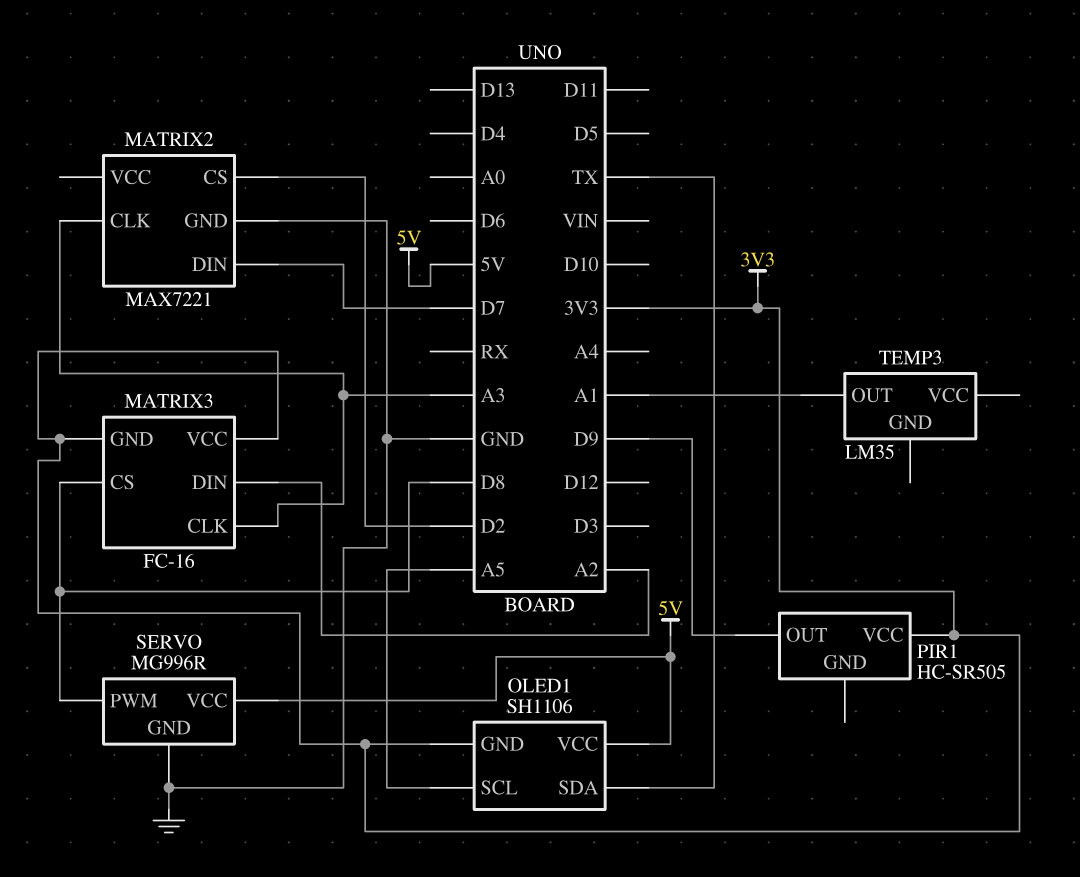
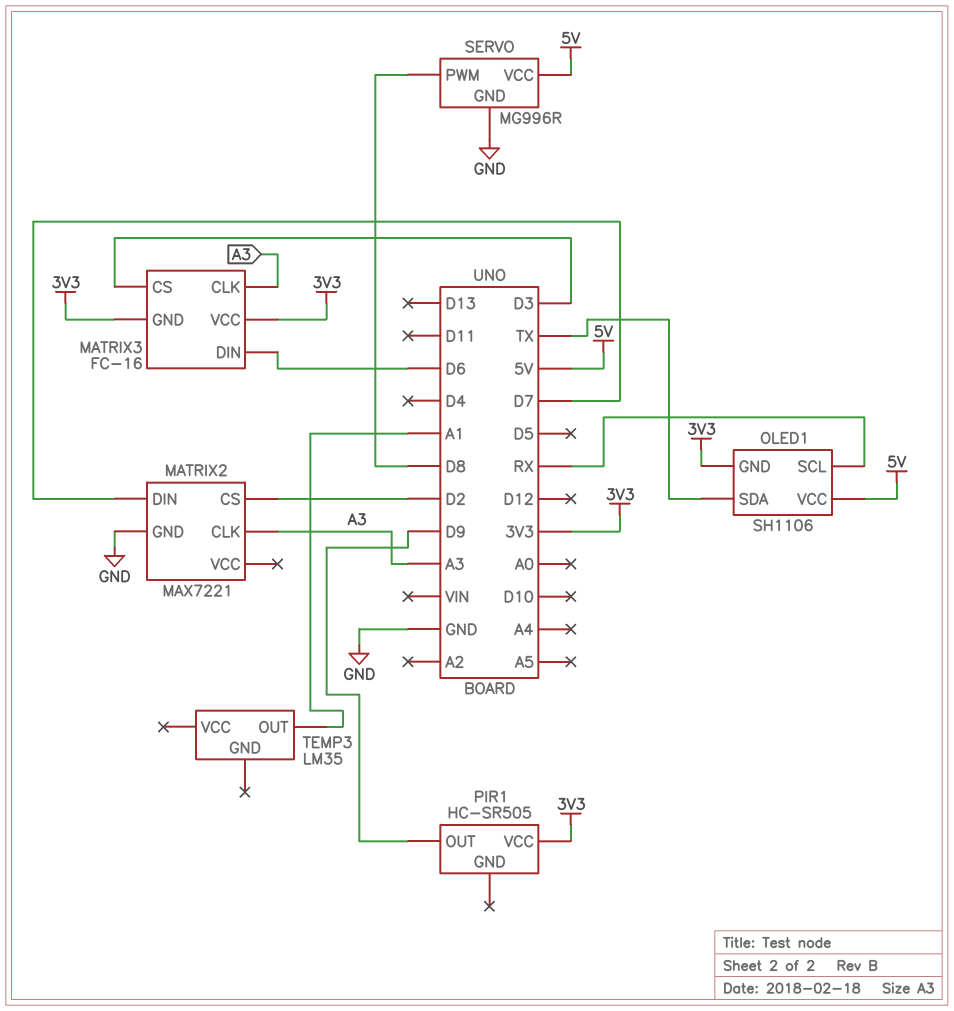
MATRIX3 pin CS: D8 -> D3
MATRIX3 pin DIN: A2 -> D6
OLED1 pin SCL: A5 -> RX

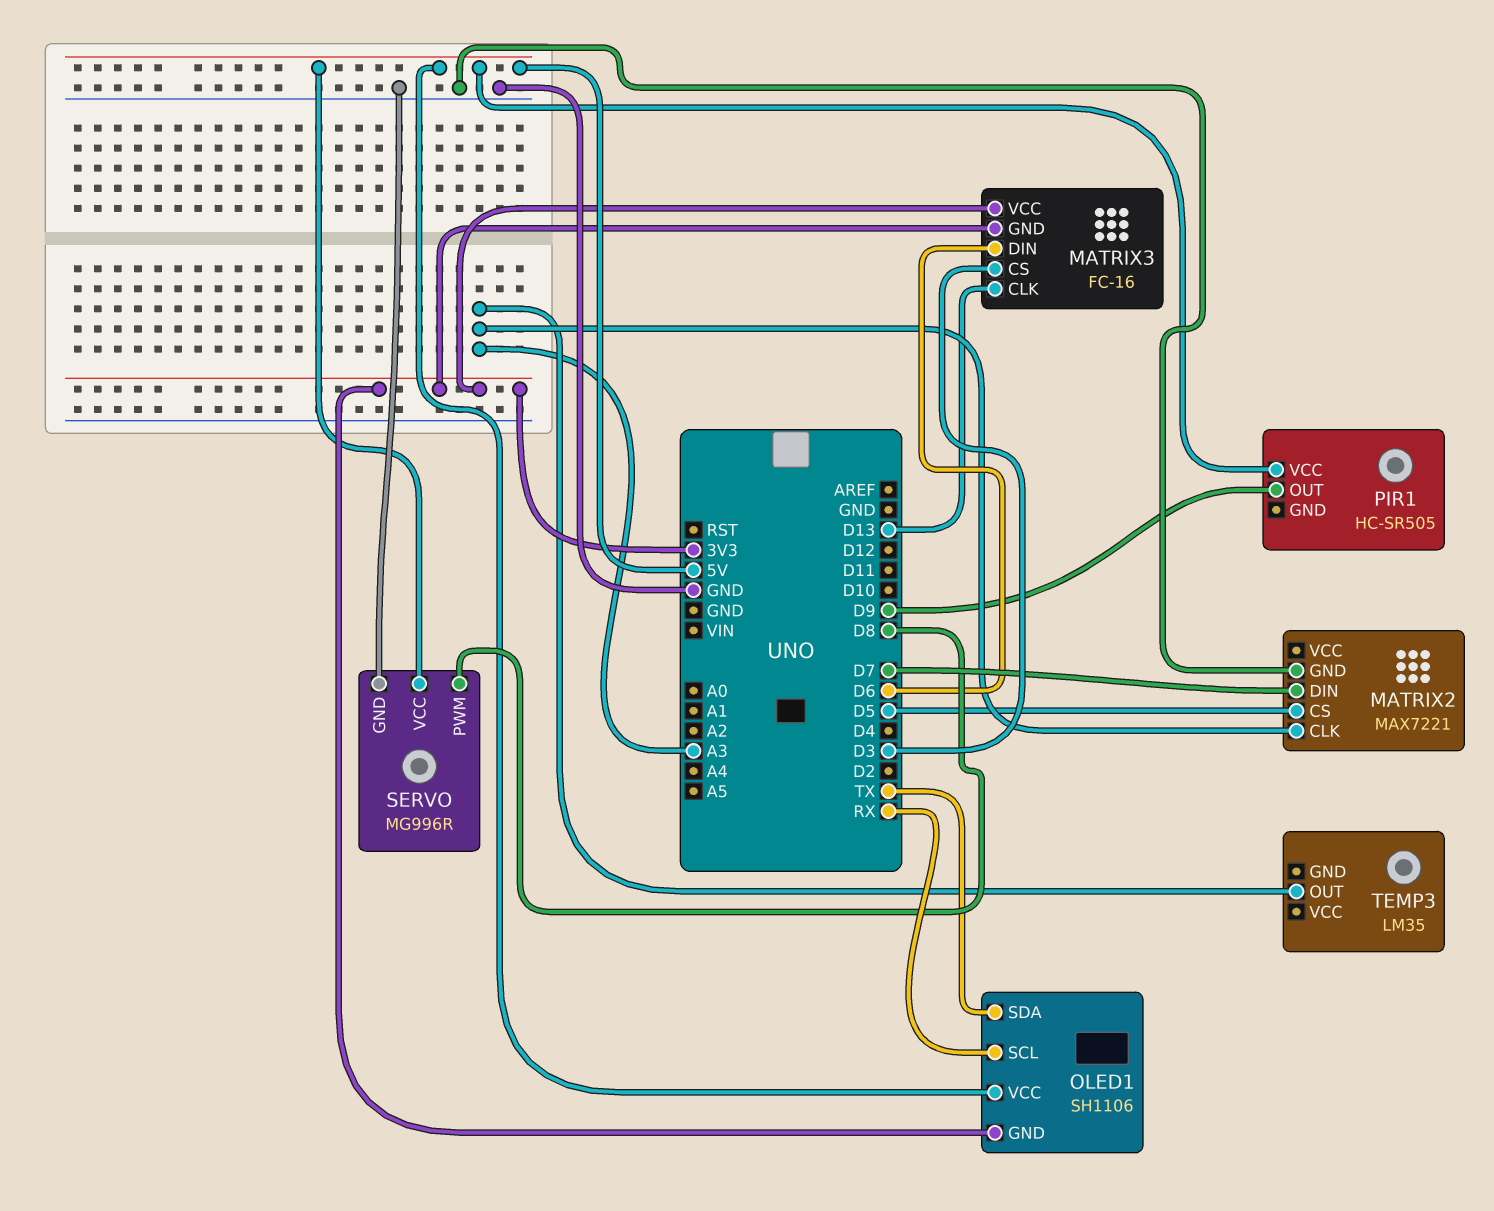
MATRIX2 pin CS: D2 -> D5
MATRIX3 pin CLK: A3 -> D13
PIR1 pin VCC: 3V3 -> 5V
TEMP3 pin OUT: A1 -> A3

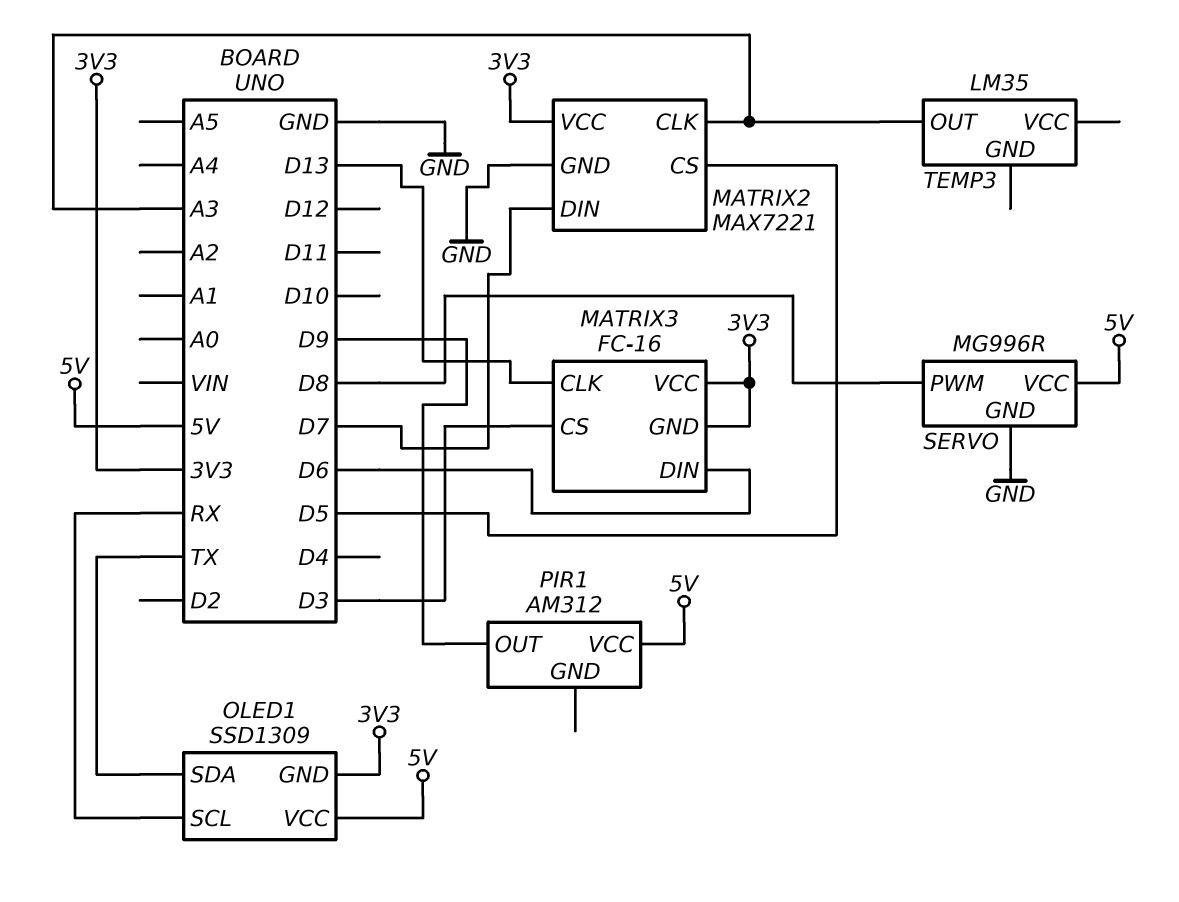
MATRIX2 pin VCC: none -> 3V3
OLED1: SH1106 -> SSD1309
PIR1: HC-SR505 -> AM312

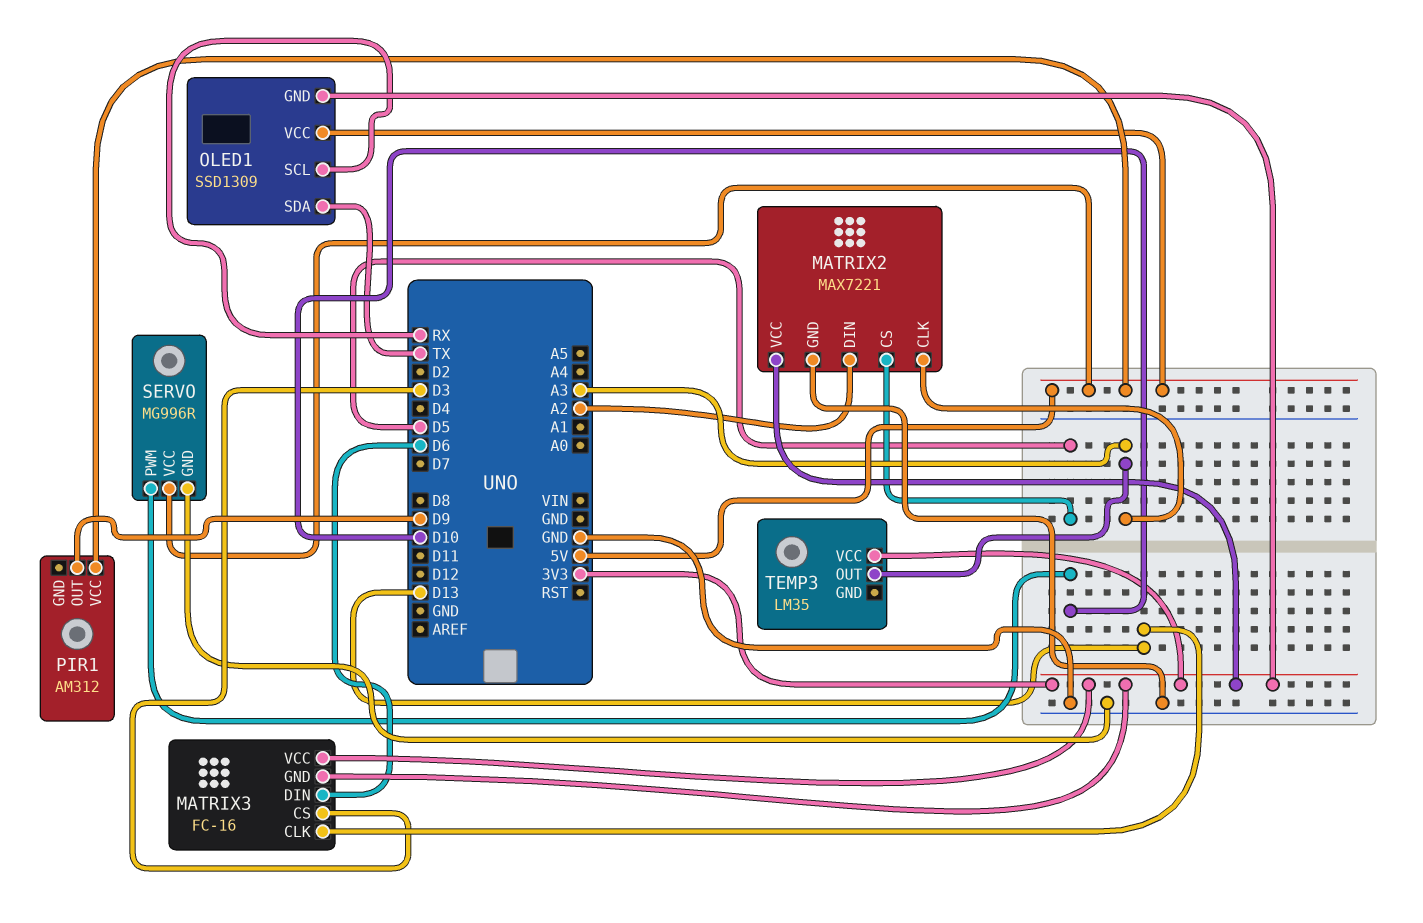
MATRIX2 pin DIN: D7 -> A2
SERVO pin PWM: D8 -> D10
TEMP3 pin VCC: none -> 3V3

